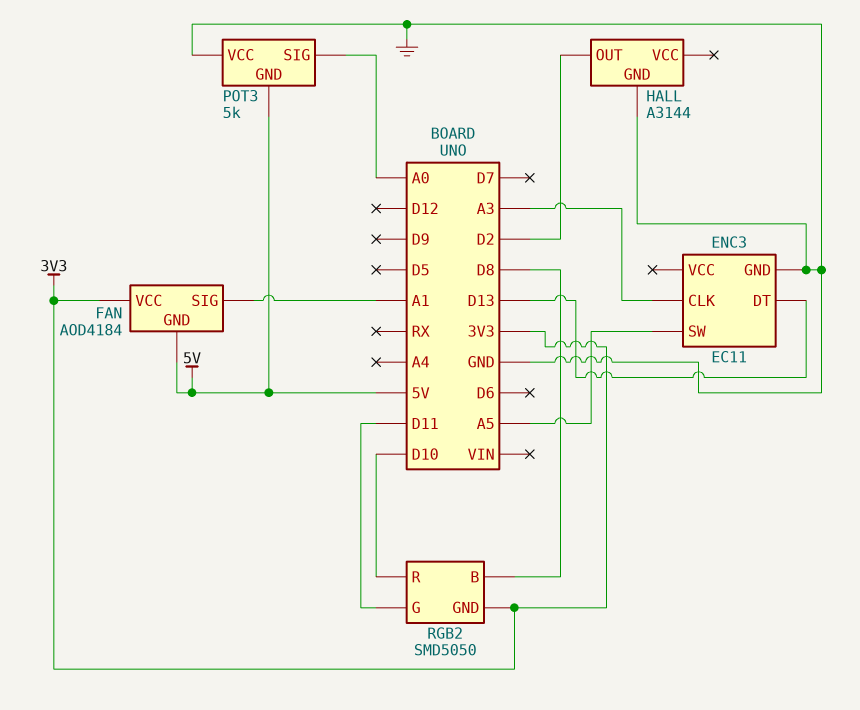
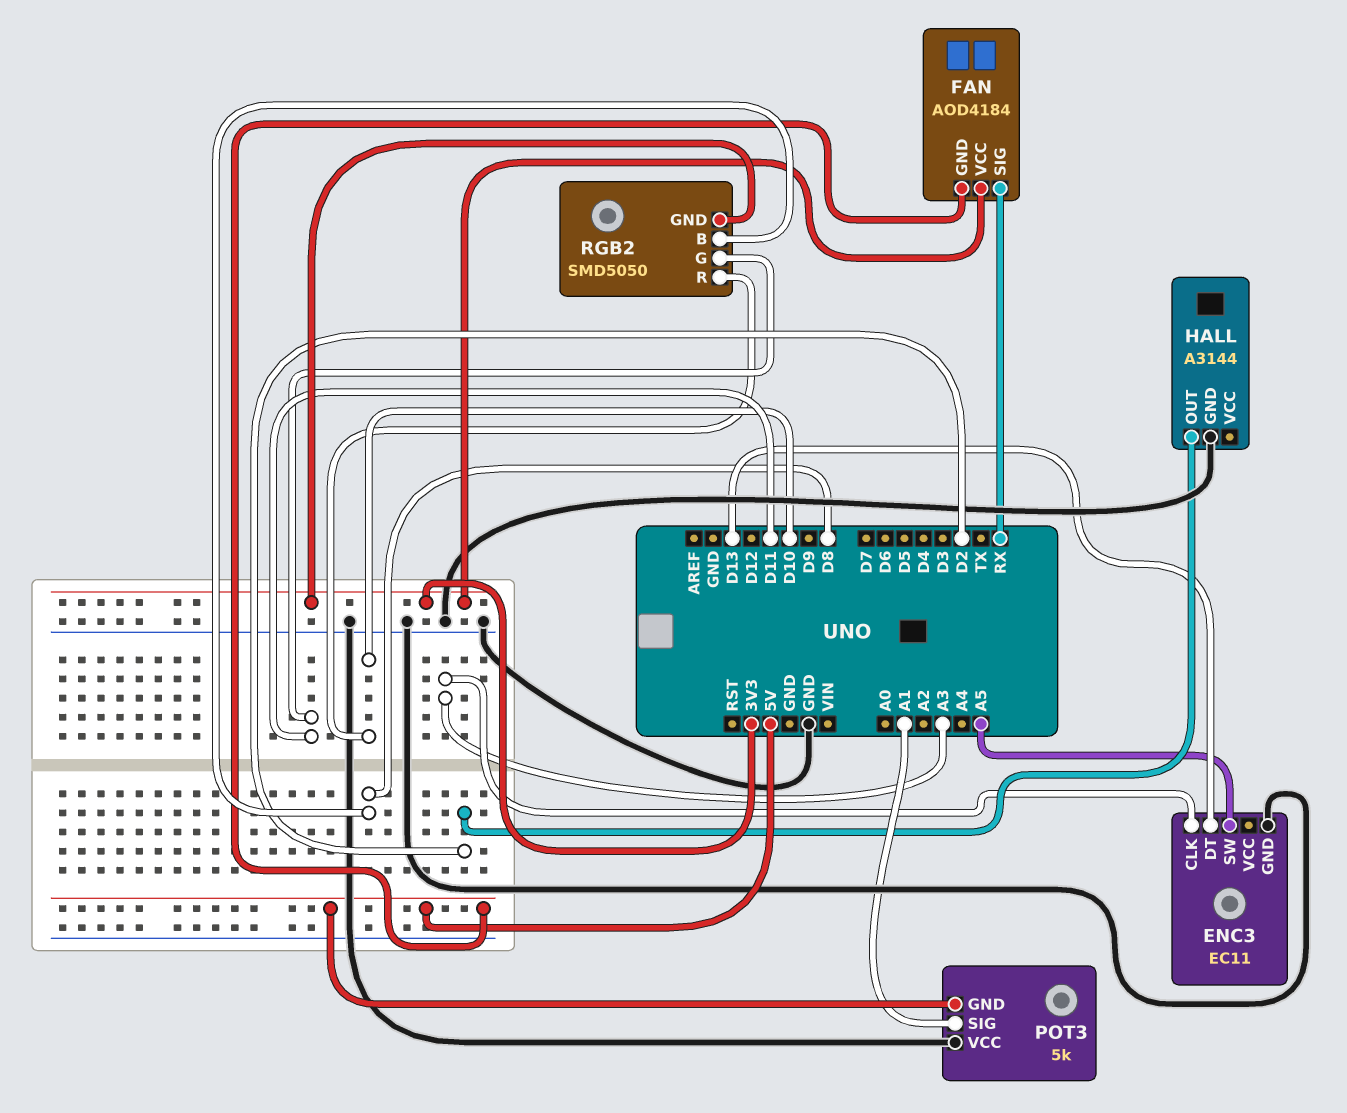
FAN pin SIG: A1 -> RX
POT3 pin SIG: A0 -> A1

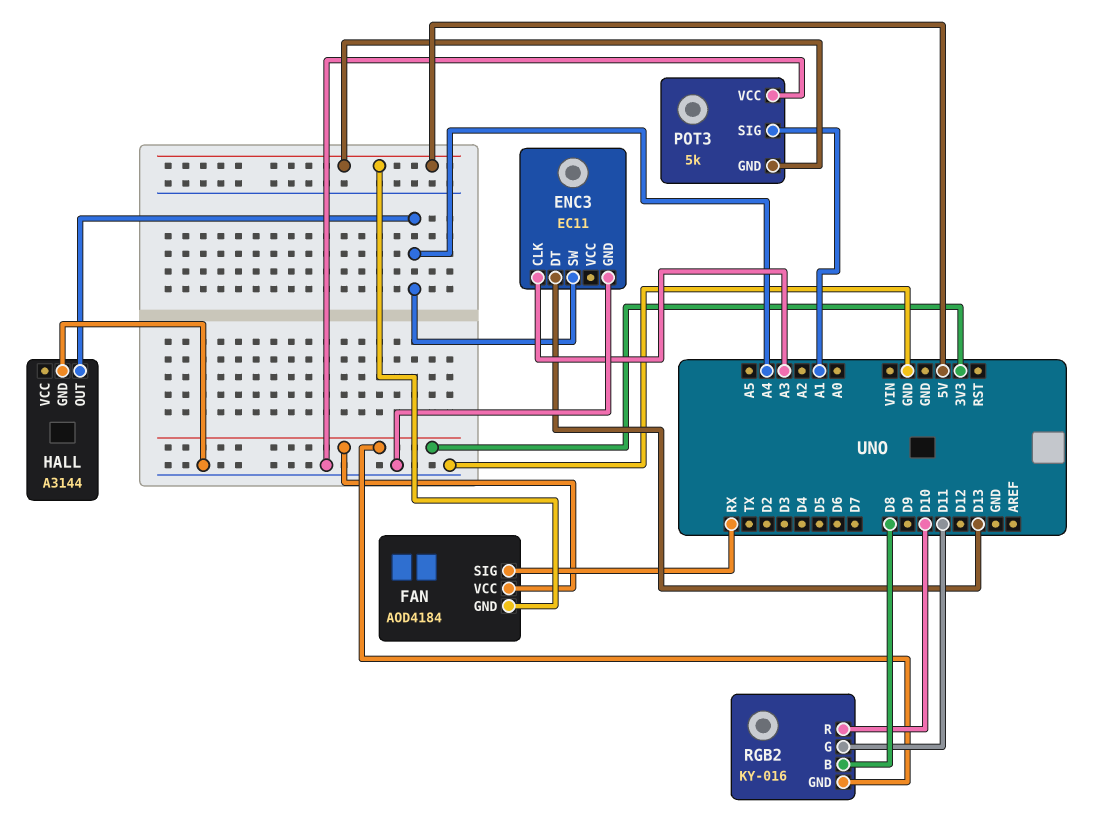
ENC3 pin SW: A5 -> A4
HALL pin OUT: D2 -> A4
RGB2: SMD5050 -> KY-016

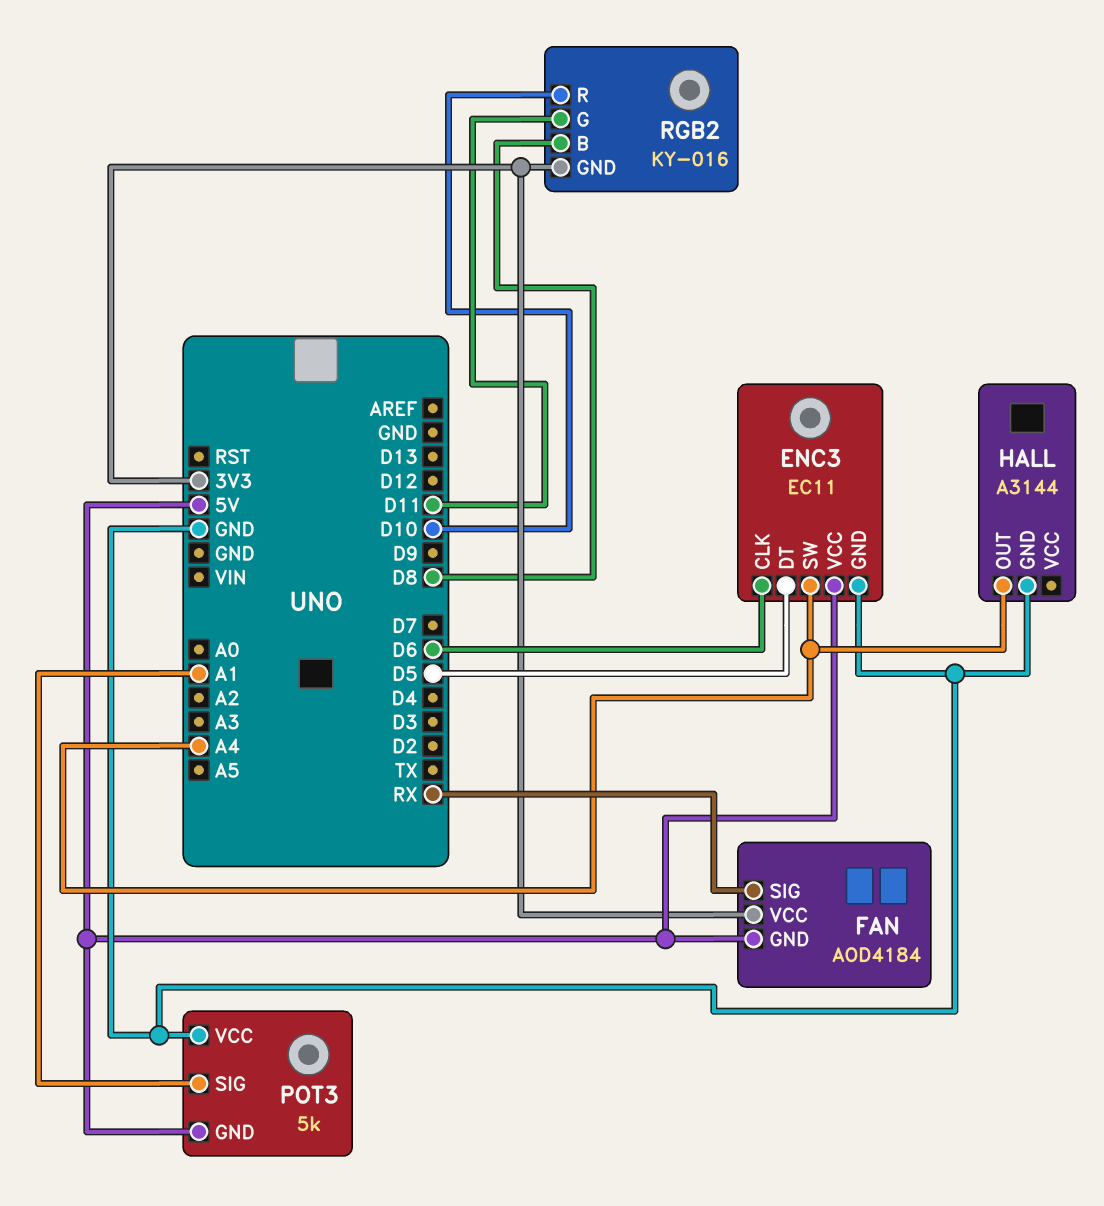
ENC3 pin CLK: A3 -> D6
ENC3 pin DT: D13 -> D5
ENC3 pin VCC: none -> 5V

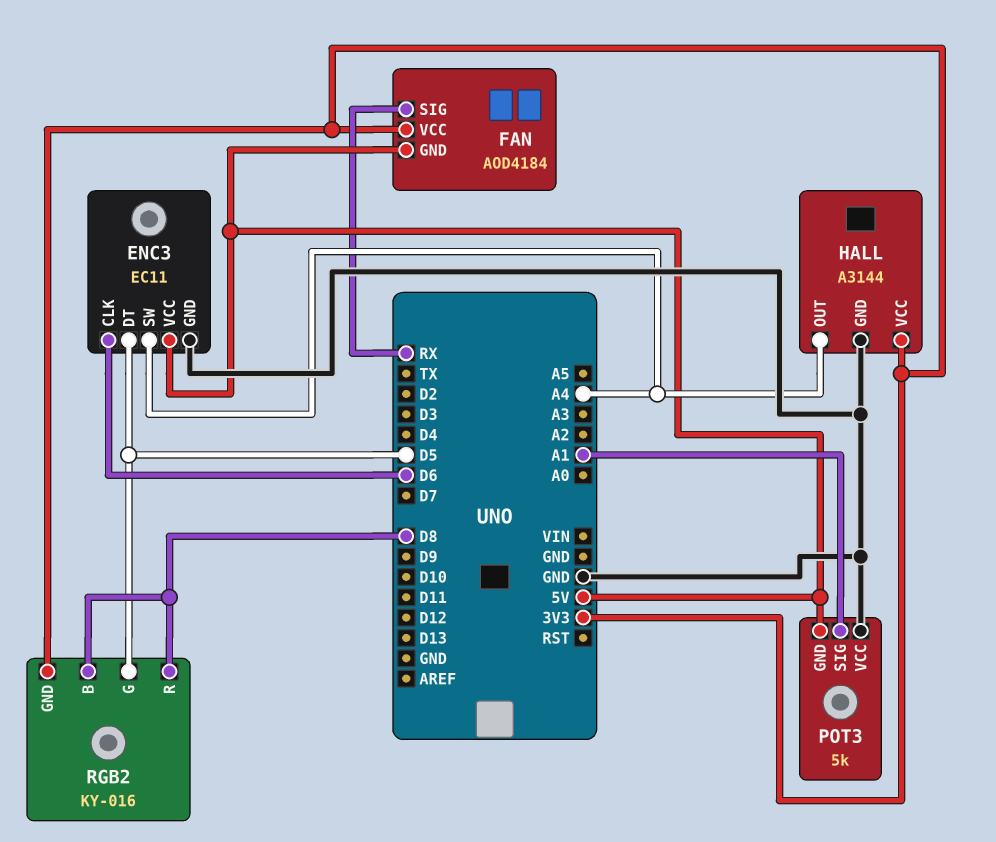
HALL pin VCC: none -> 3V3
RGB2 pin G: D11 -> D5
RGB2 pin R: D10 -> D8

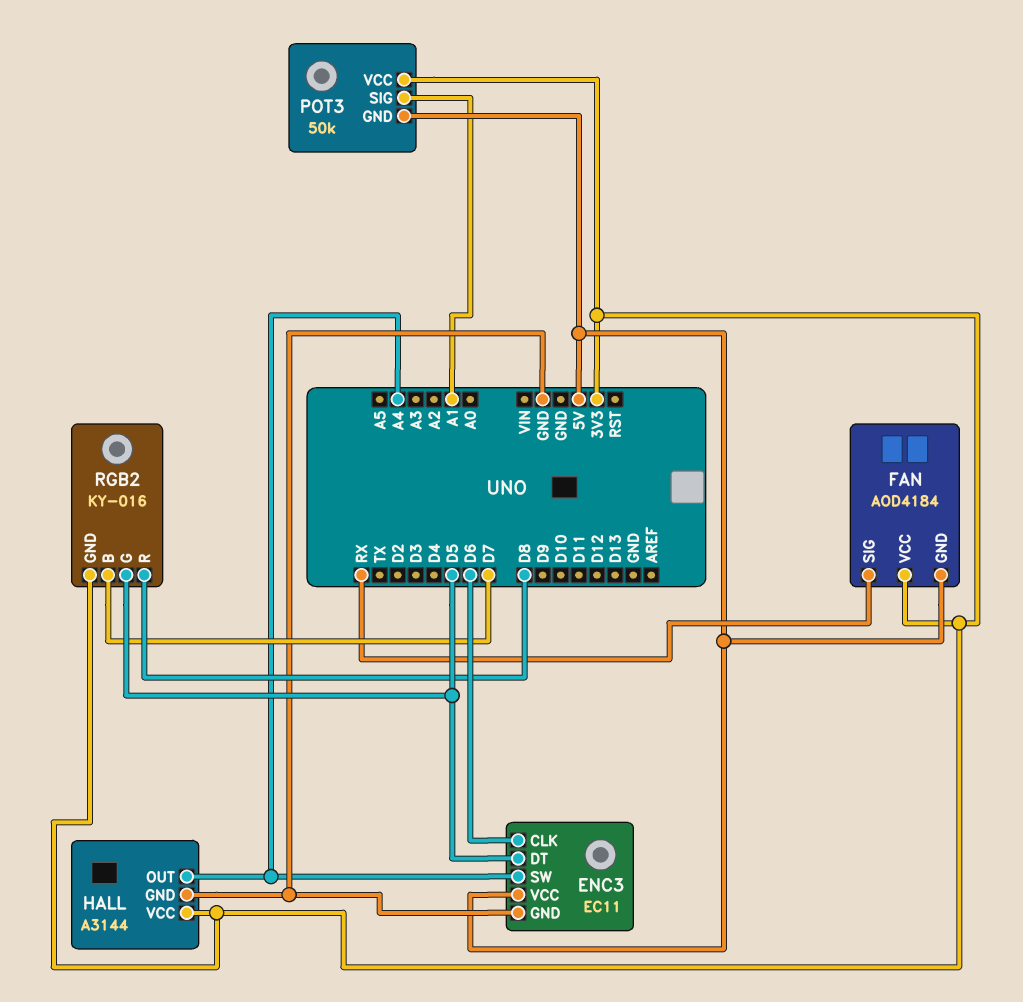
POT3: 5k -> 50k
POT3 pin VCC: GND -> 3V3
RGB2 pin B: D8 -> D7

